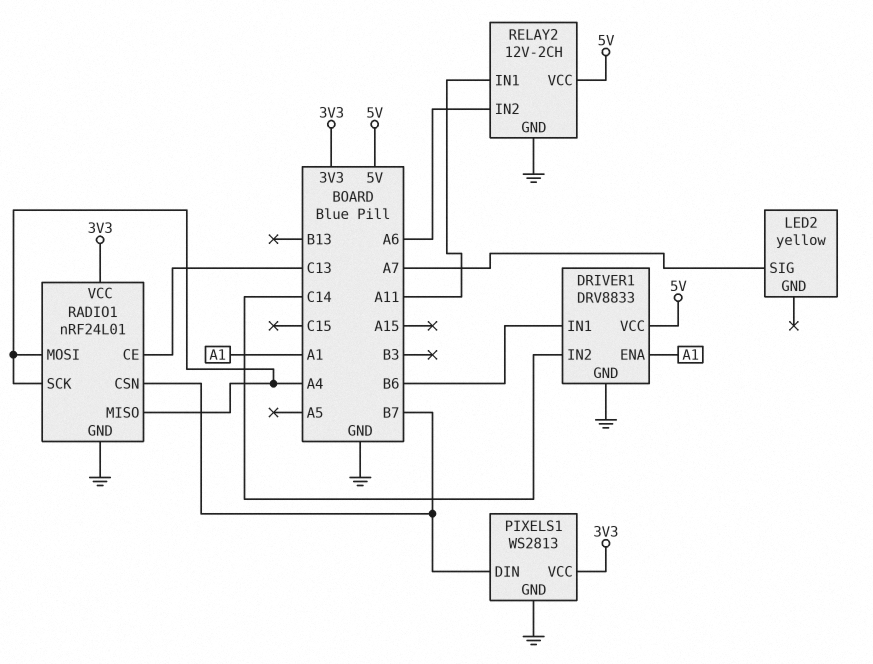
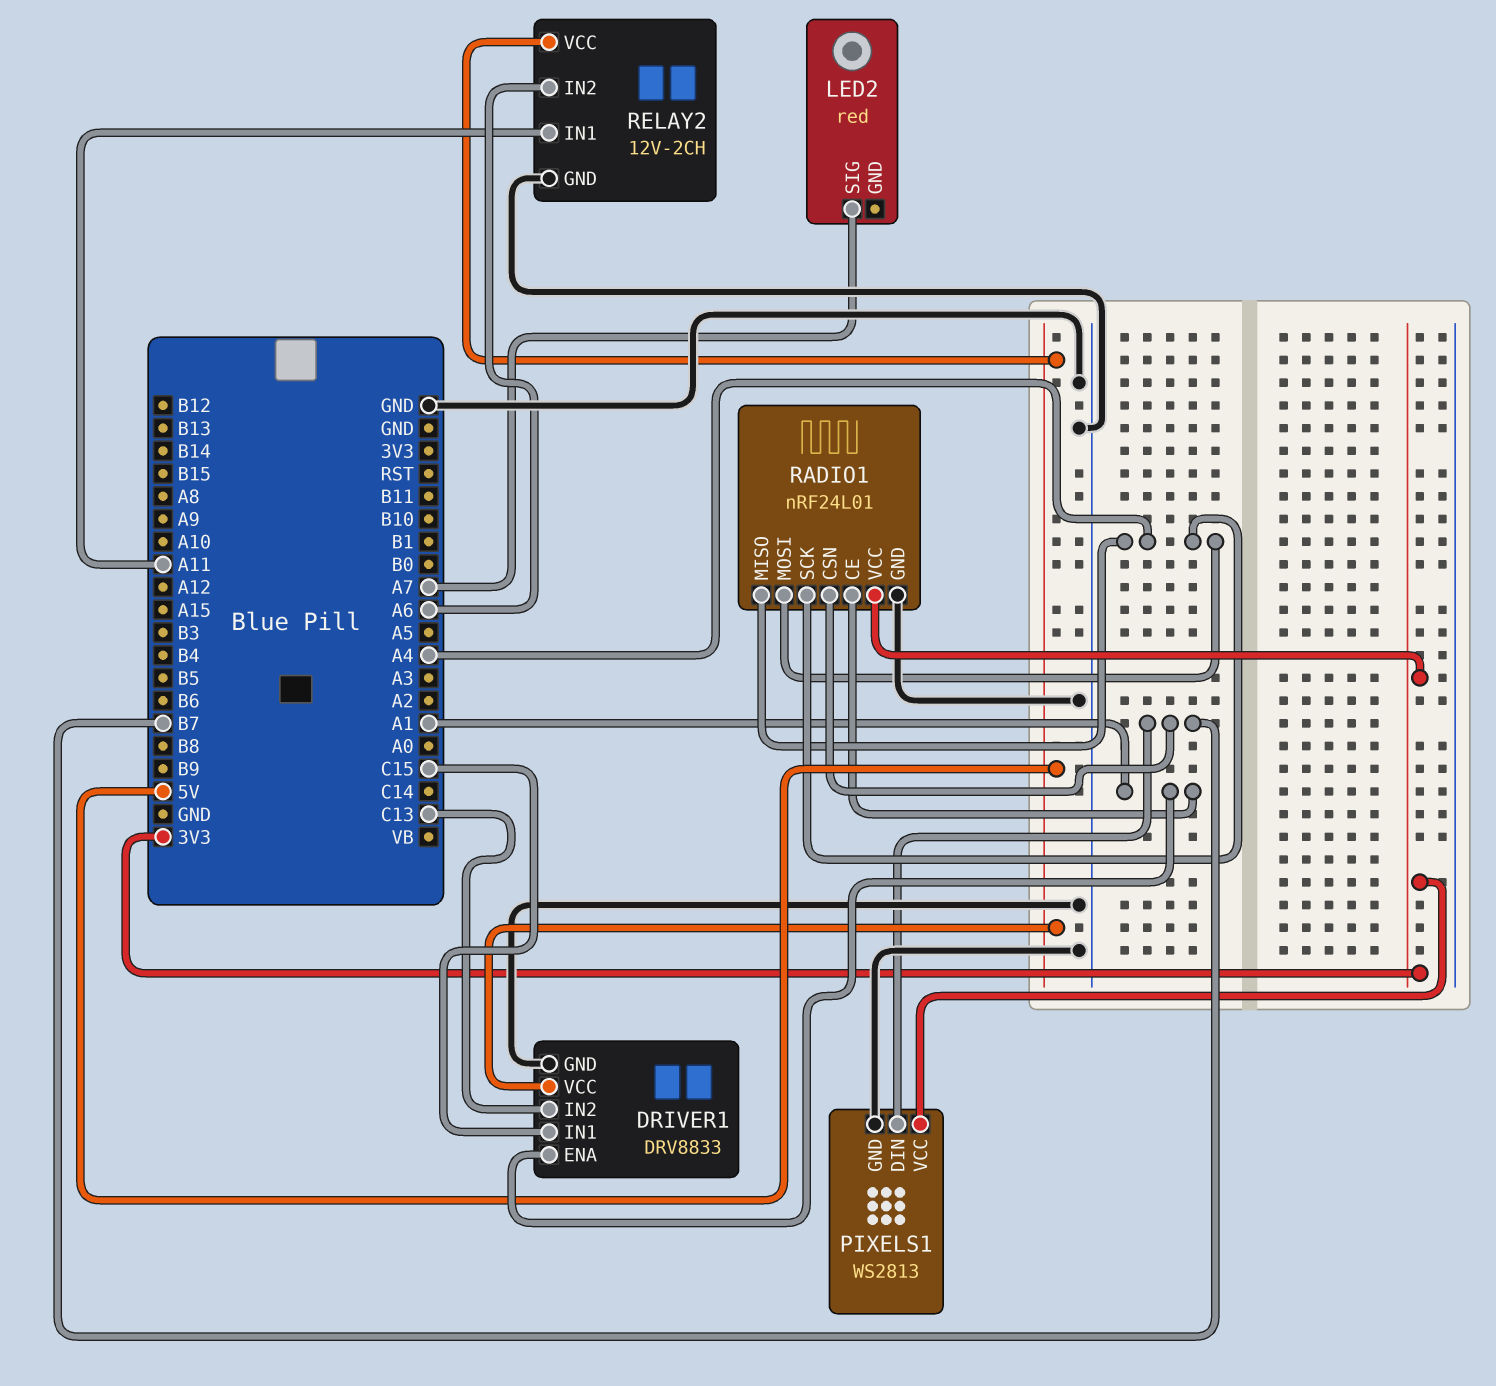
DRIVER1 pin IN1: B6 -> C15
DRIVER1 pin IN2: C14 -> C13
LED2: yellow -> red
RADIO1 pin CE: C13 -> A1

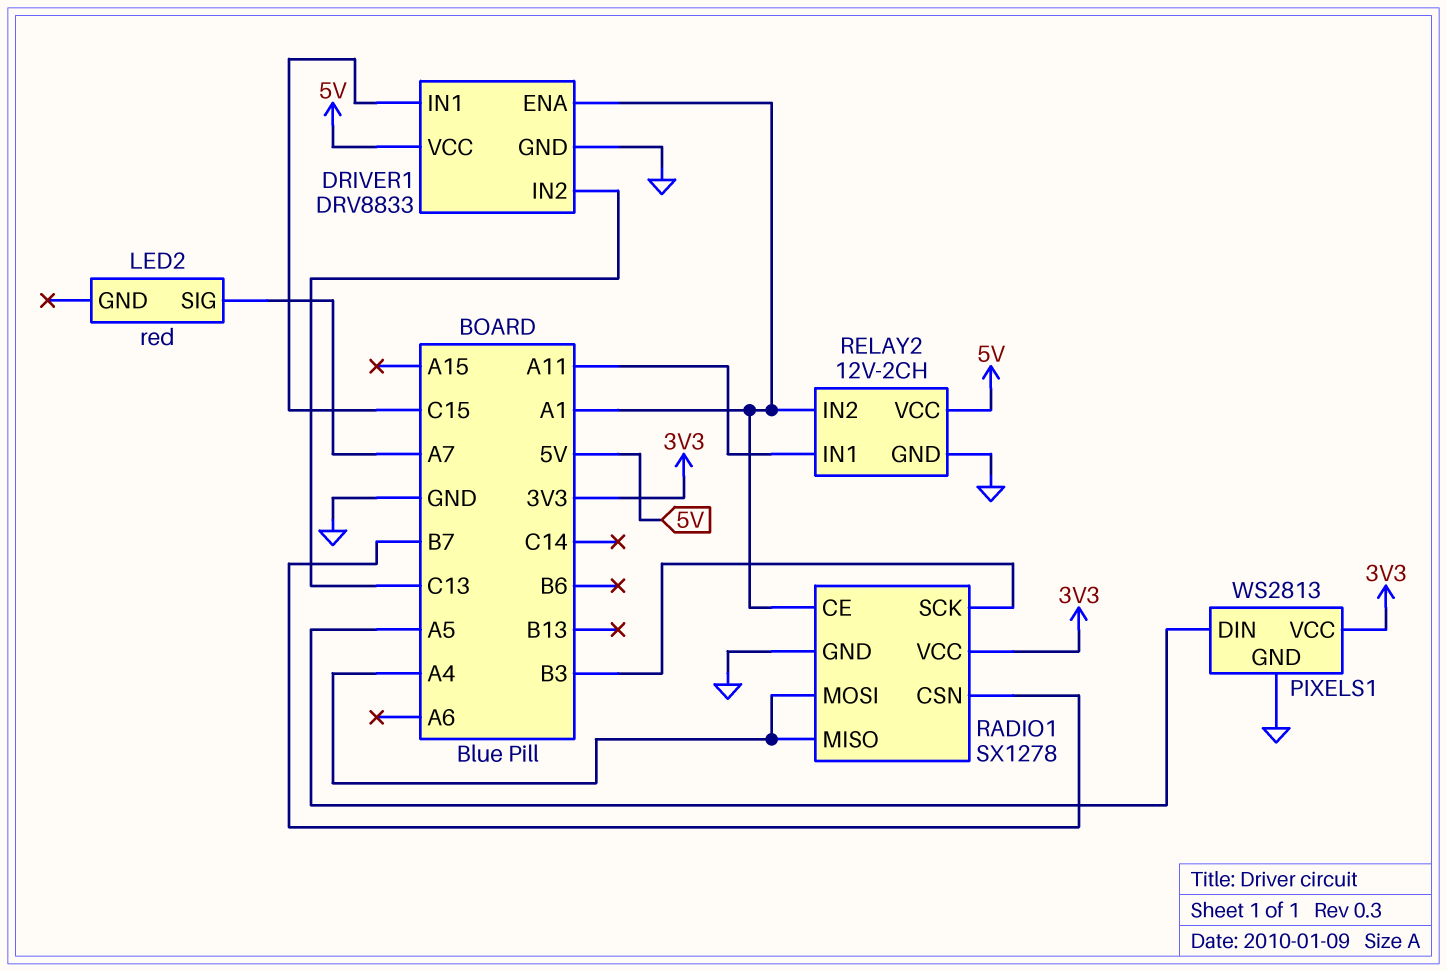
PIXELS1 pin DIN: B7 -> A5
RADIO1: nRF24L01 -> SX1278
RADIO1 pin SCK: A4 -> B3
RELAY2 pin IN2: A6 -> A1

